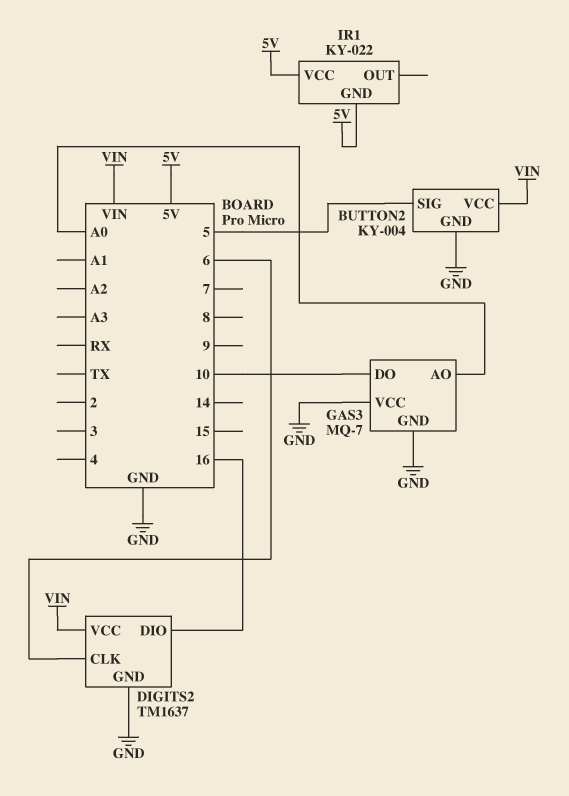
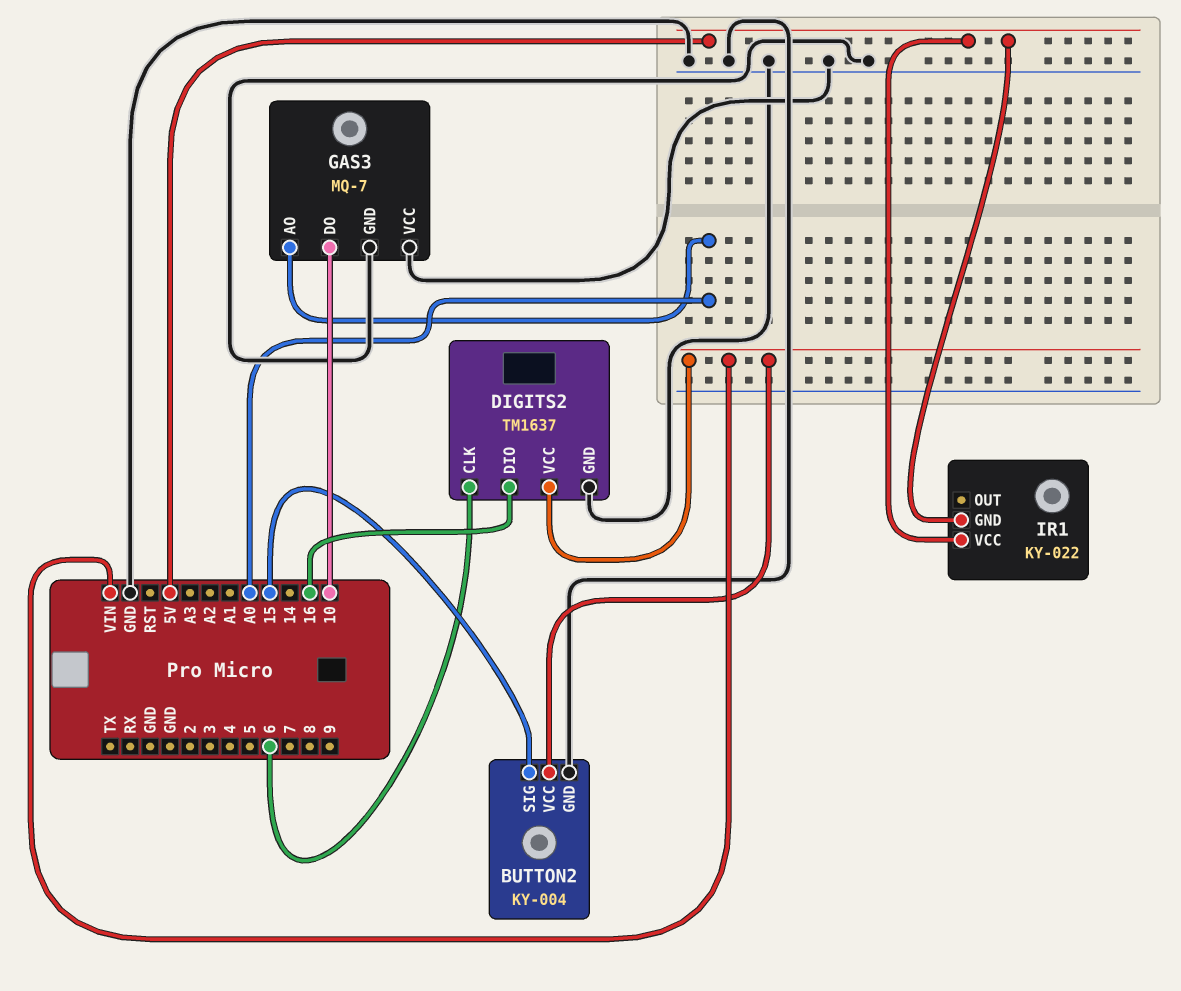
BUTTON2 pin SIG: 5 -> 15

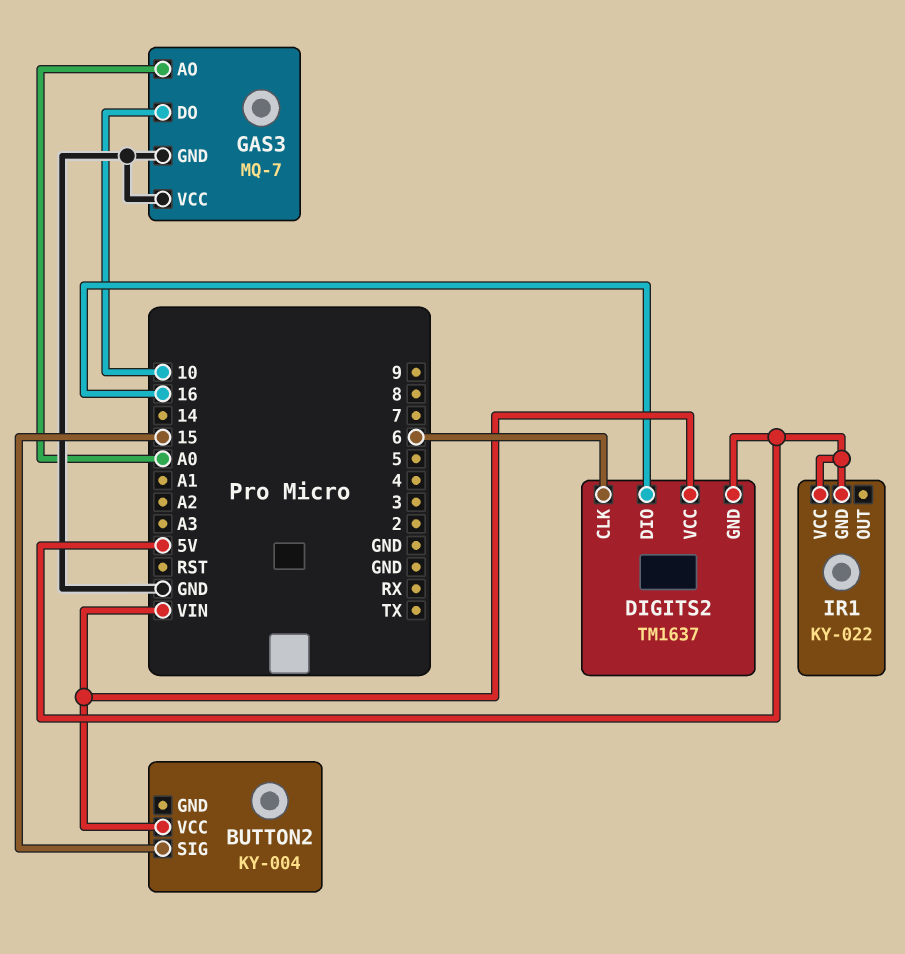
BUTTON2 pin GND: GND -> none
DIGITS2 pin GND: GND -> 5V

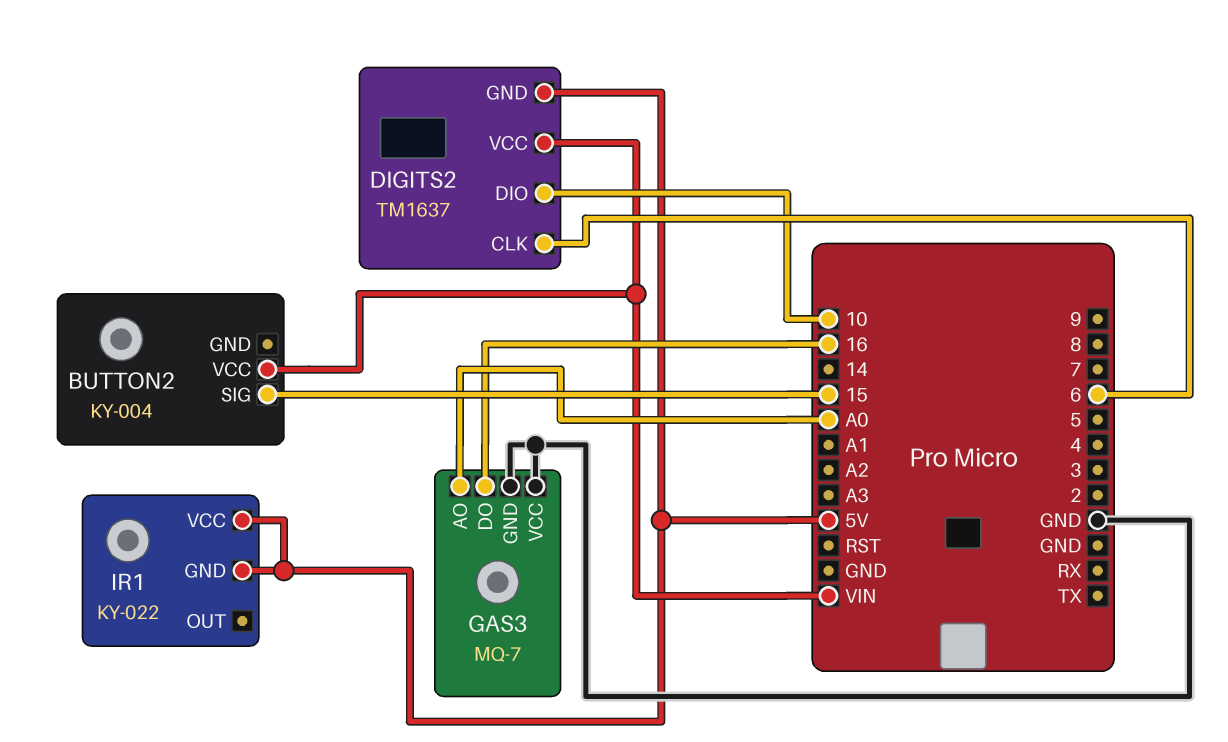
DIGITS2 pin DIO: 16 -> 10
GAS3 pin DO: 10 -> 16

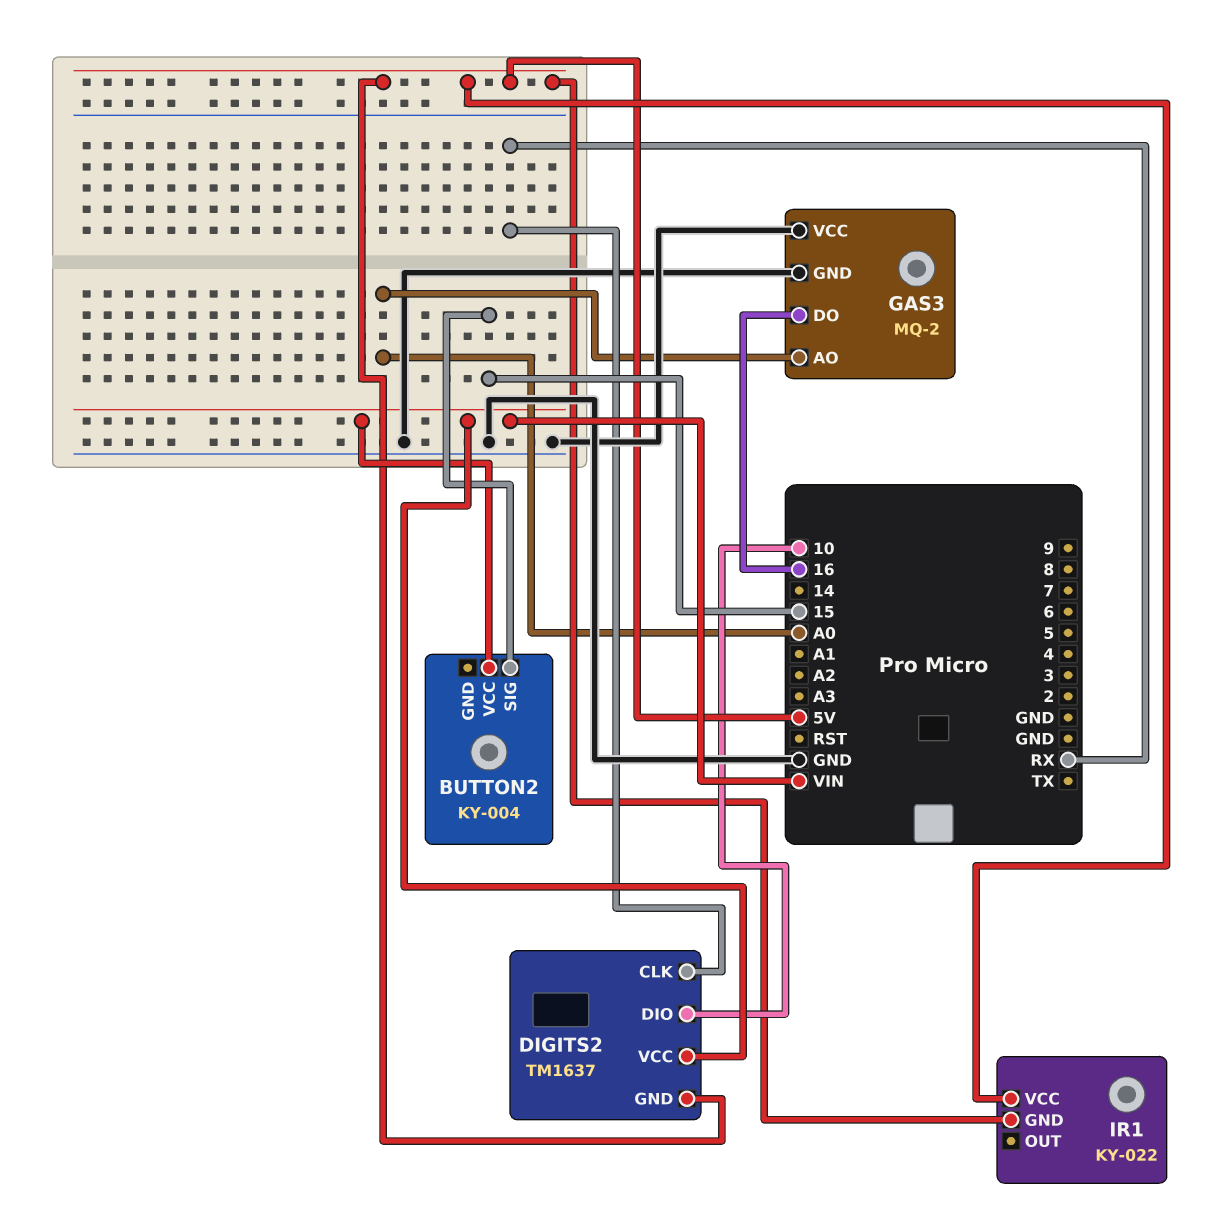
DIGITS2 pin CLK: 6 -> RX
GAS3: MQ-7 -> MQ-2

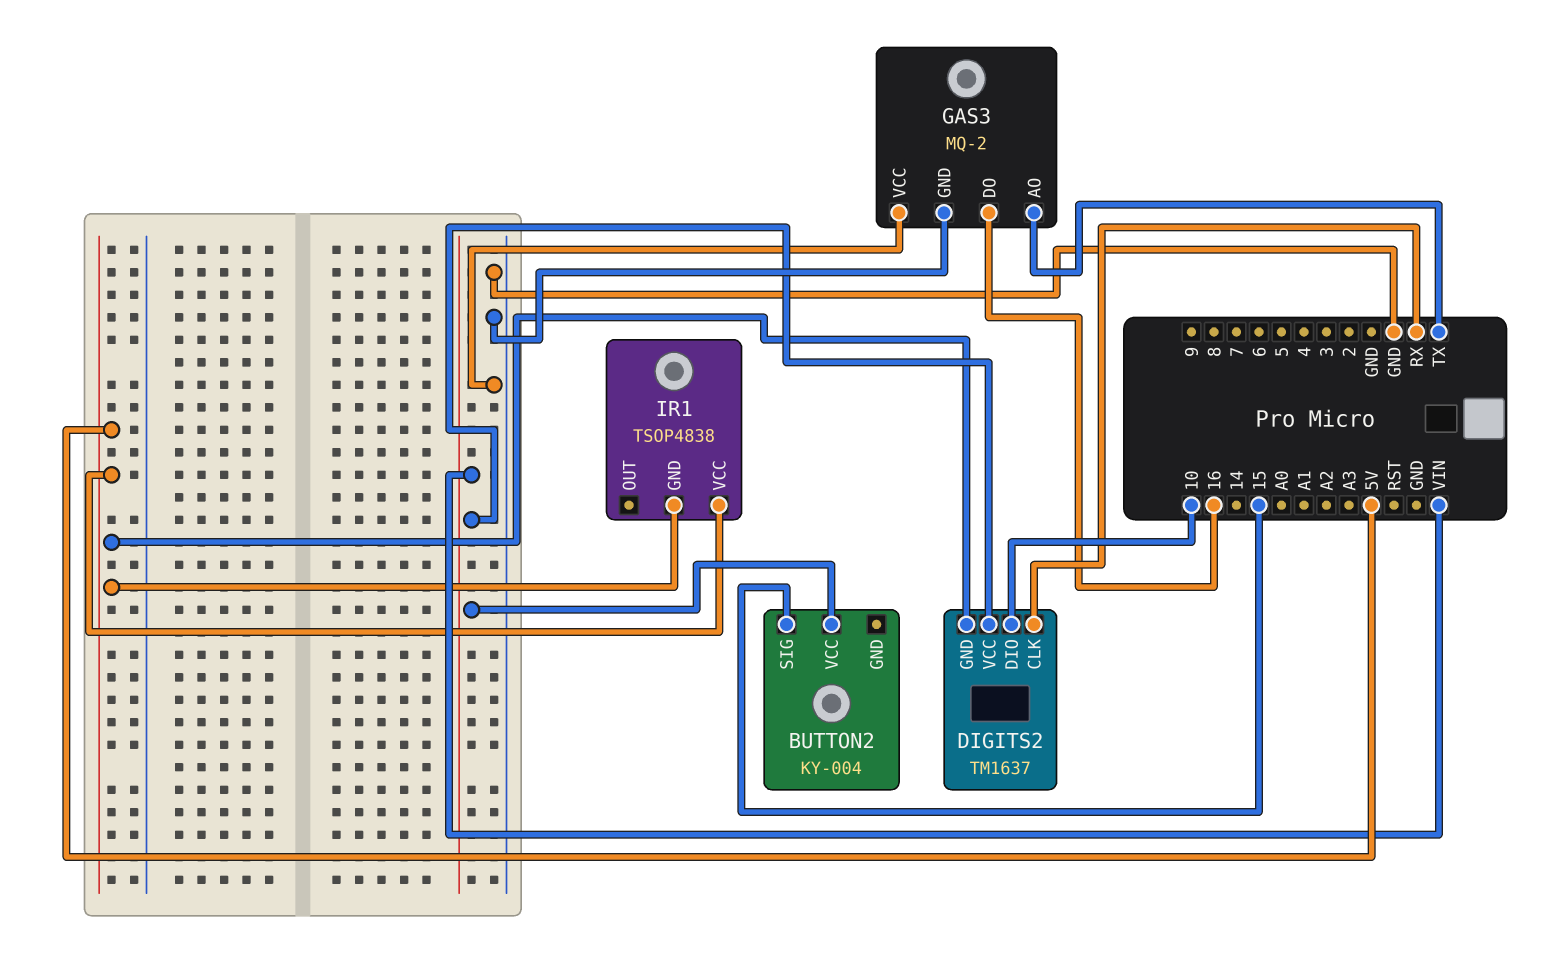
GAS3 pin AO: A0 -> TX
IR1: KY-022 -> TSOP4838

